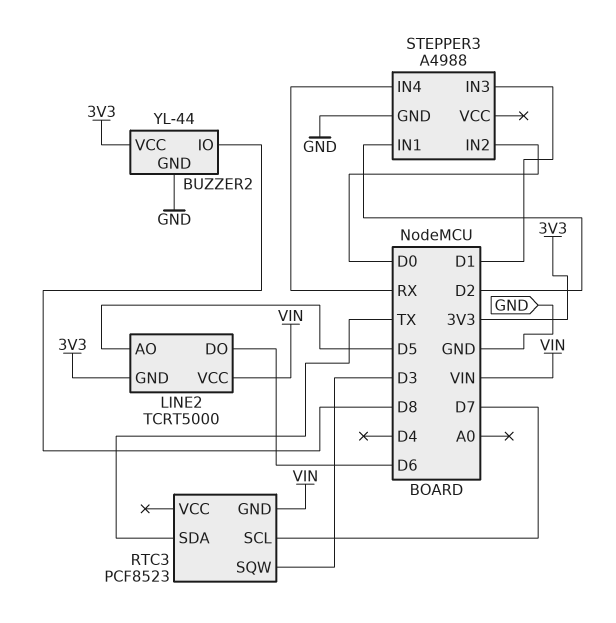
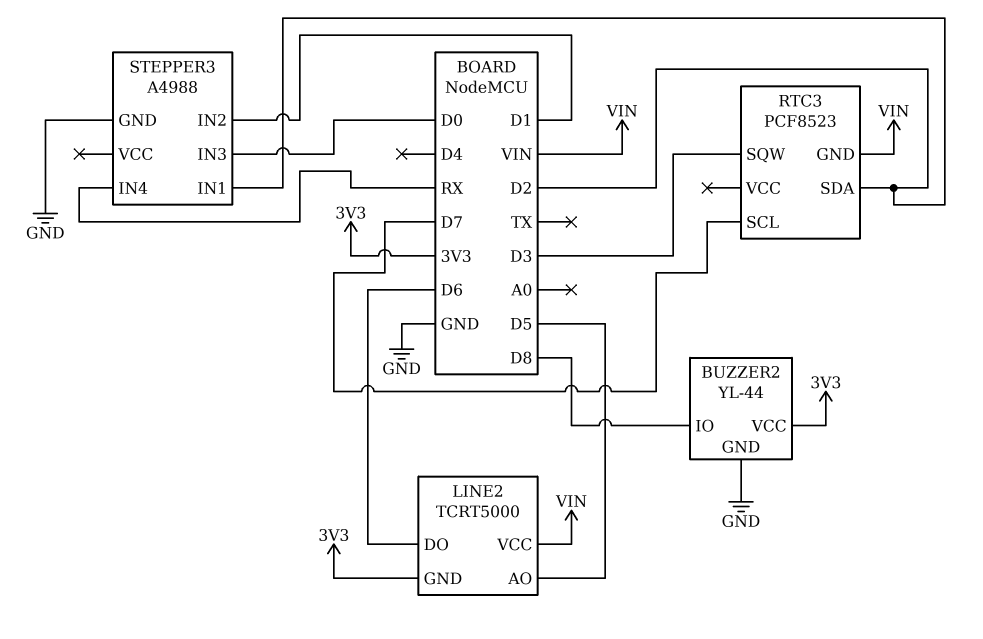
RTC3 pin SDA: TX -> D2
STEPPER3 pin IN2: D0 -> D1
STEPPER3 pin IN3: D1 -> D0

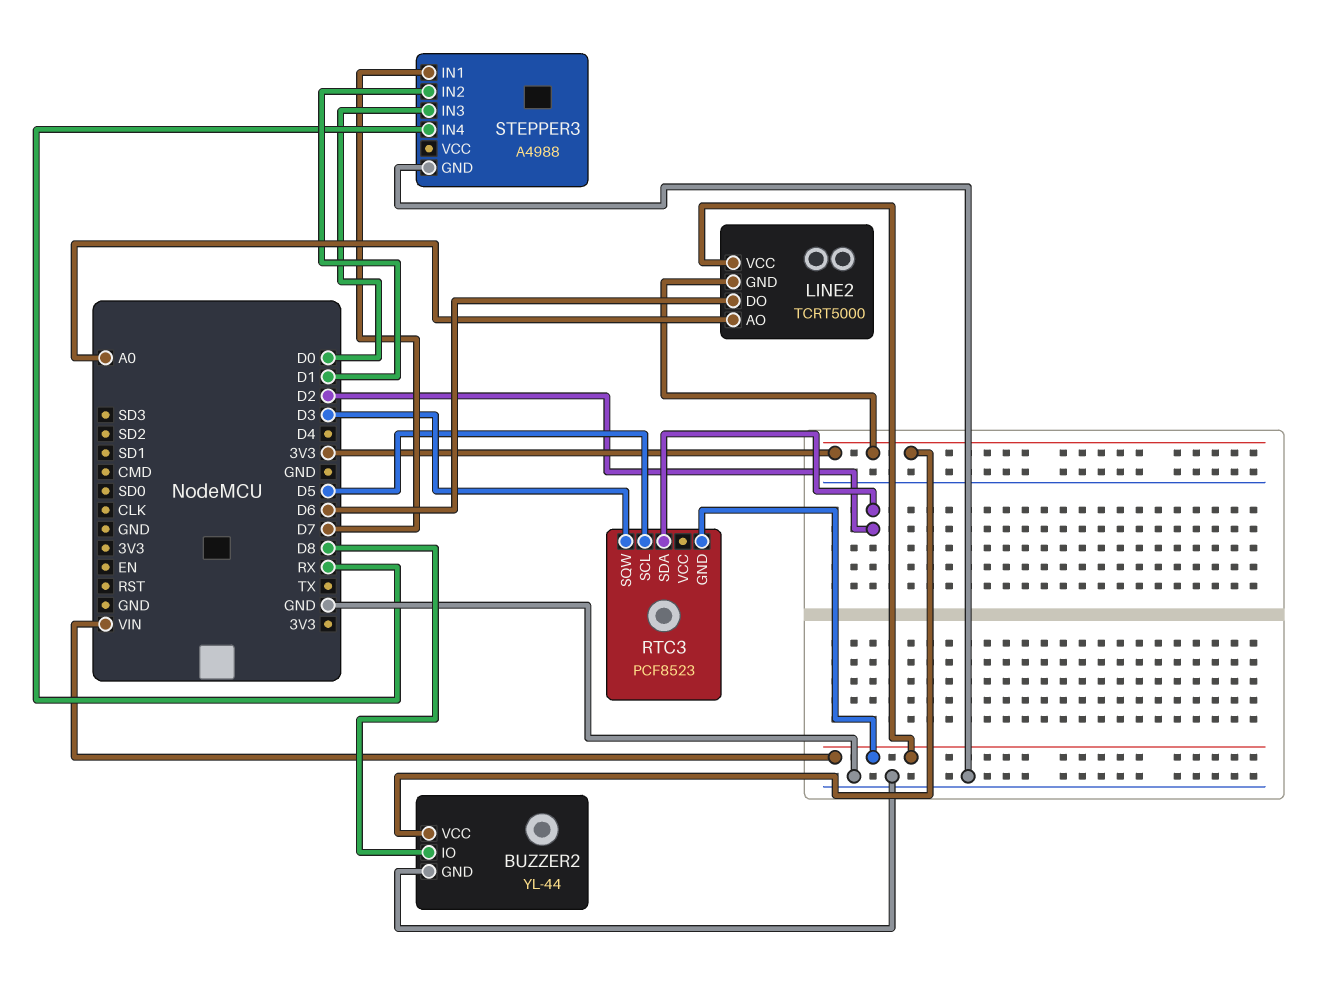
LINE2 pin AO: D5 -> A0
RTC3 pin SCL: D7 -> D5
STEPPER3 pin IN1: D2 -> D7

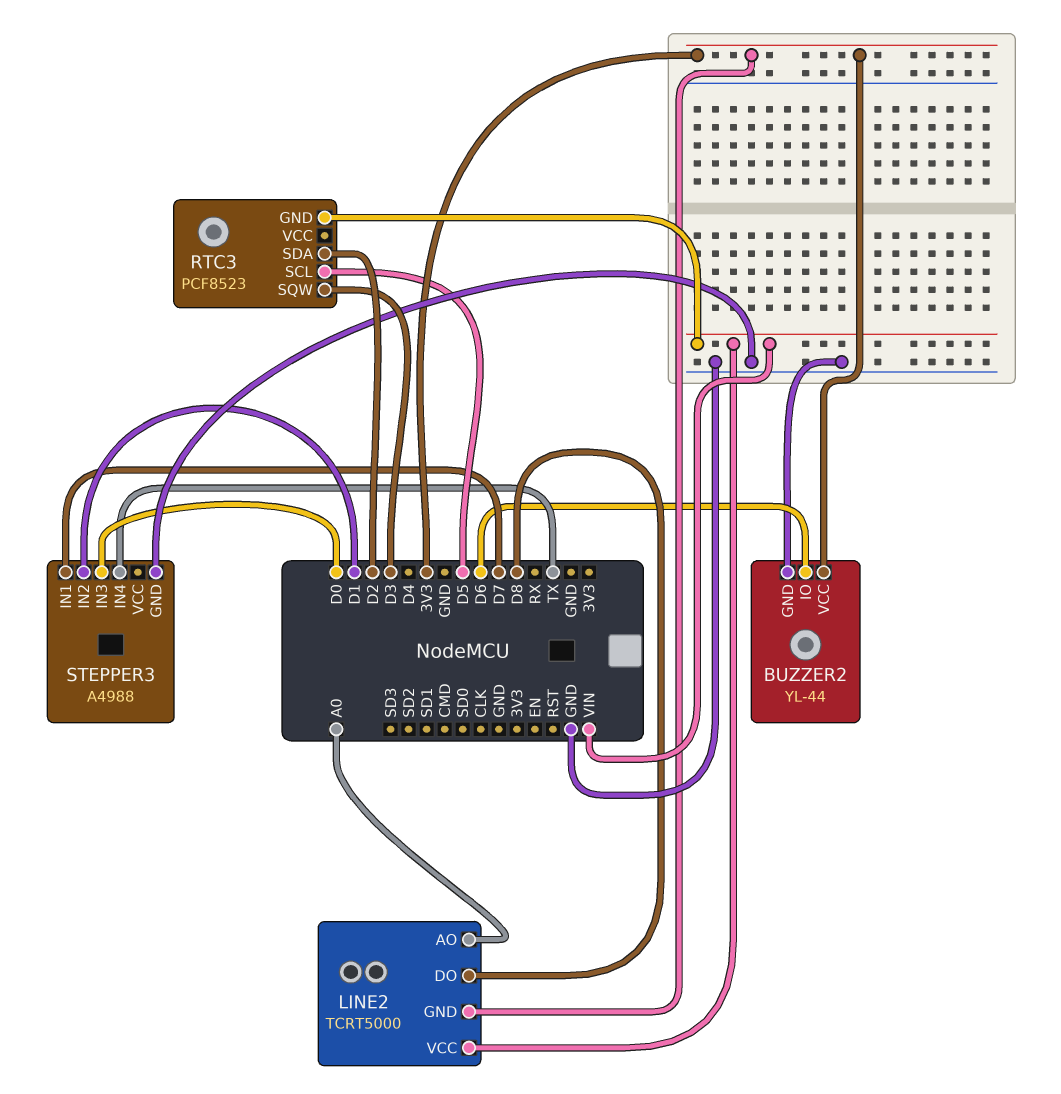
BUZZER2 pin IO: D8 -> D6
LINE2 pin DO: D6 -> D8
STEPPER3 pin IN4: RX -> TX

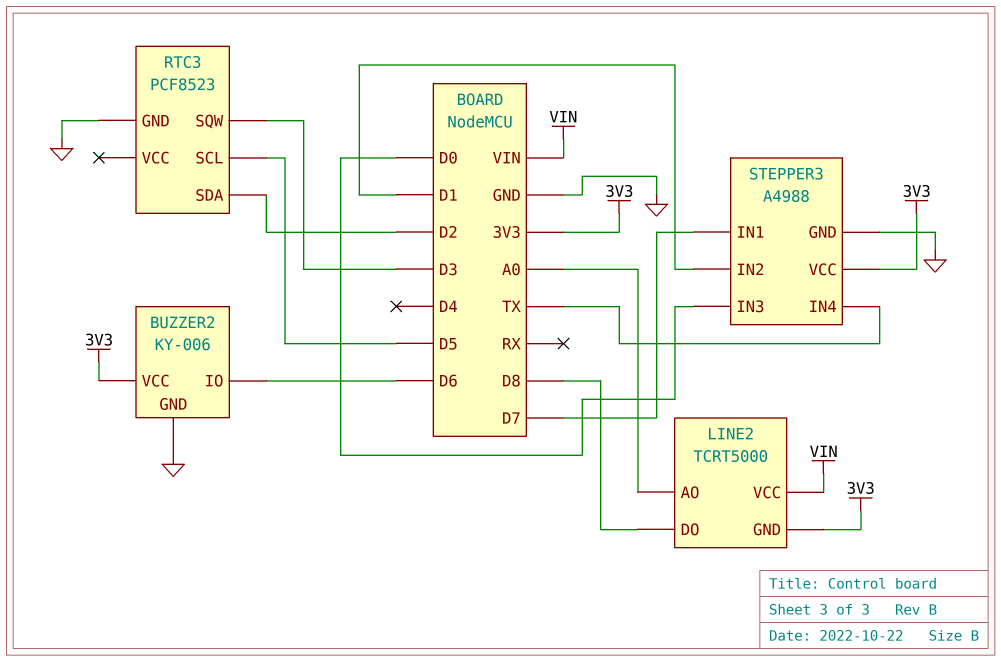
BUZZER2: YL-44 -> KY-006
RTC3 pin GND: VIN -> GND
STEPPER3 pin VCC: none -> 3V3

